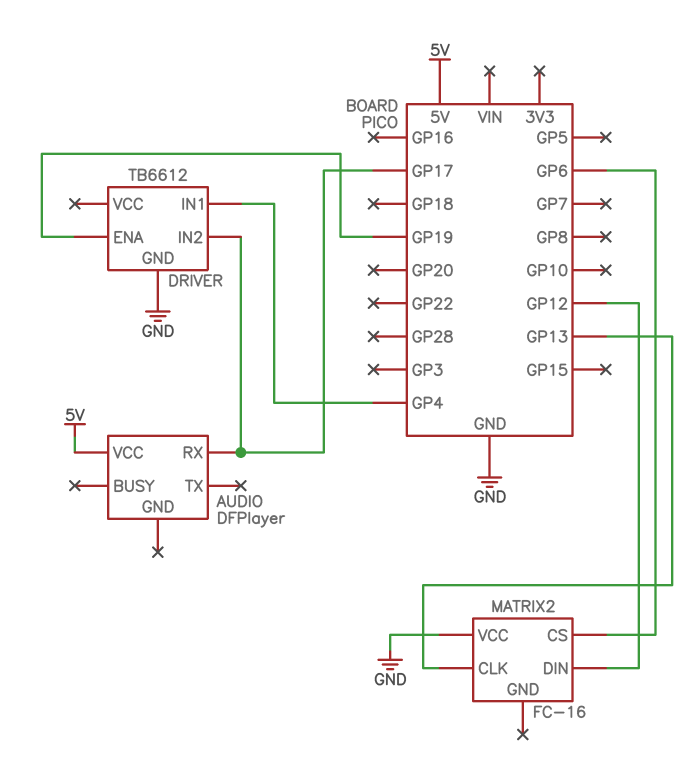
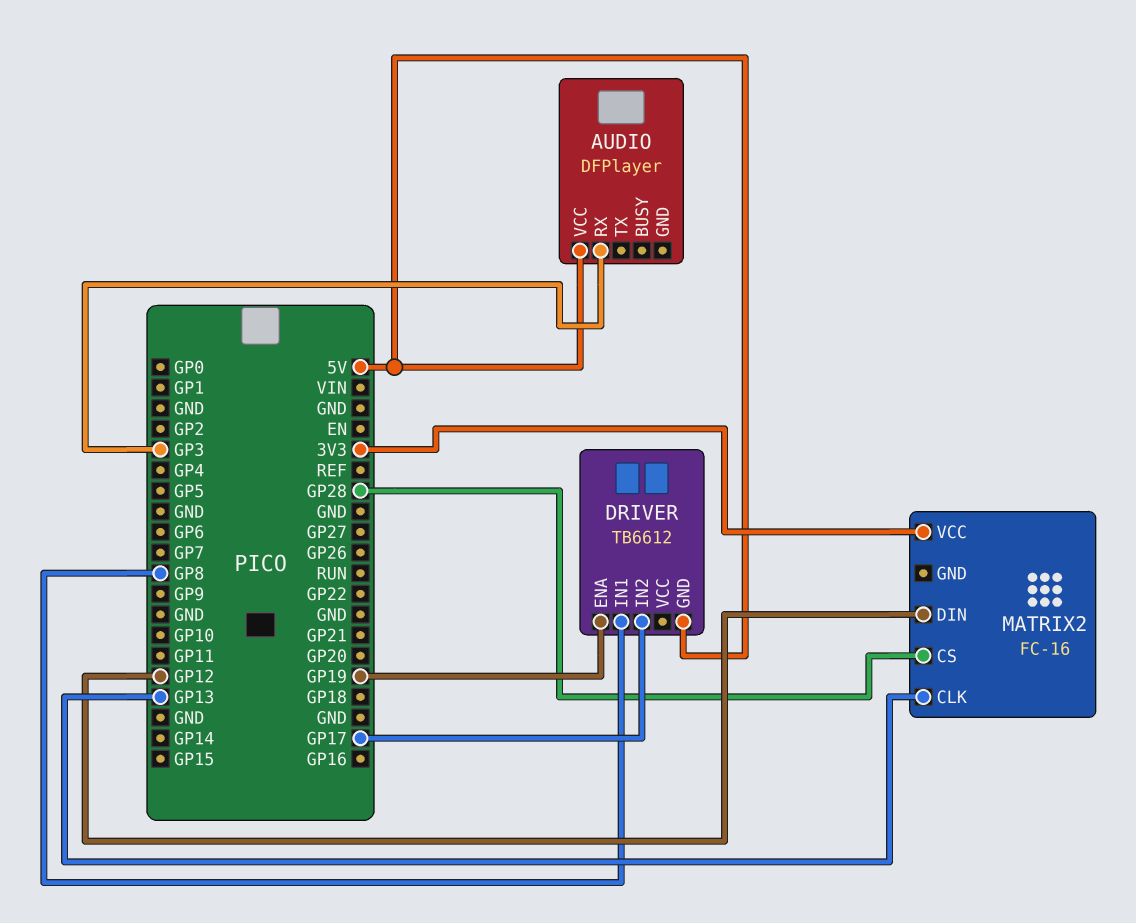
AUDIO pin RX: GP17 -> GP3
DRIVER pin GND: GND -> 5V
DRIVER pin IN1: GP4 -> GP8
MATRIX2 pin CS: GP6 -> GP28
MATRIX2 pin VCC: GND -> 3V3

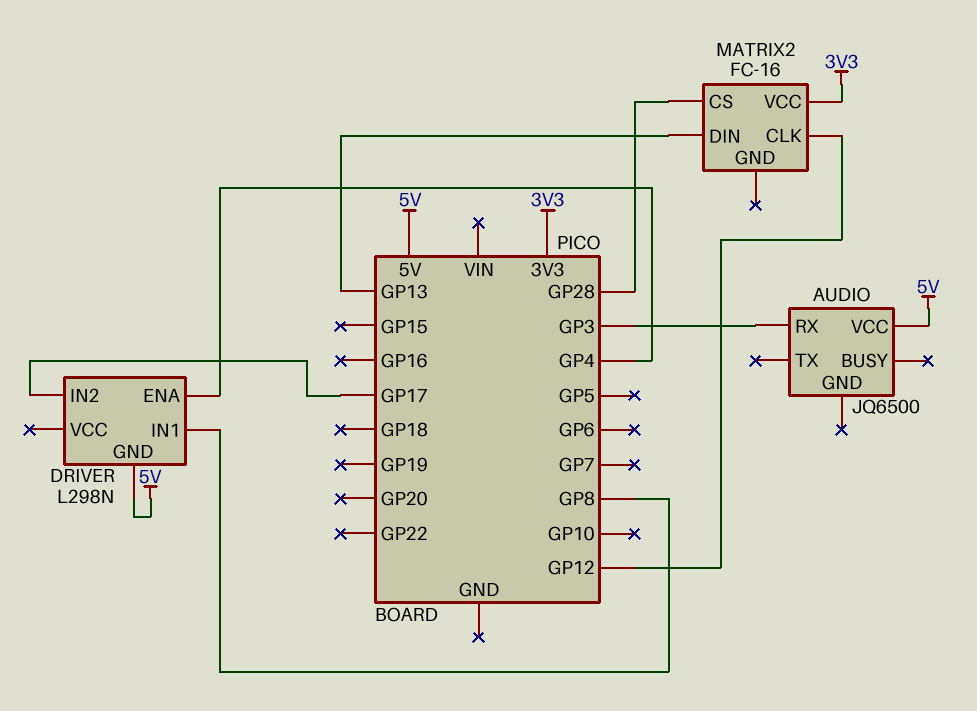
AUDIO: DFPlayer -> JQ6500
DRIVER: TB6612 -> L298N
DRIVER pin ENA: GP19 -> GP4
MATRIX2 pin CLK: GP13 -> GP12
MATRIX2 pin DIN: GP12 -> GP13

